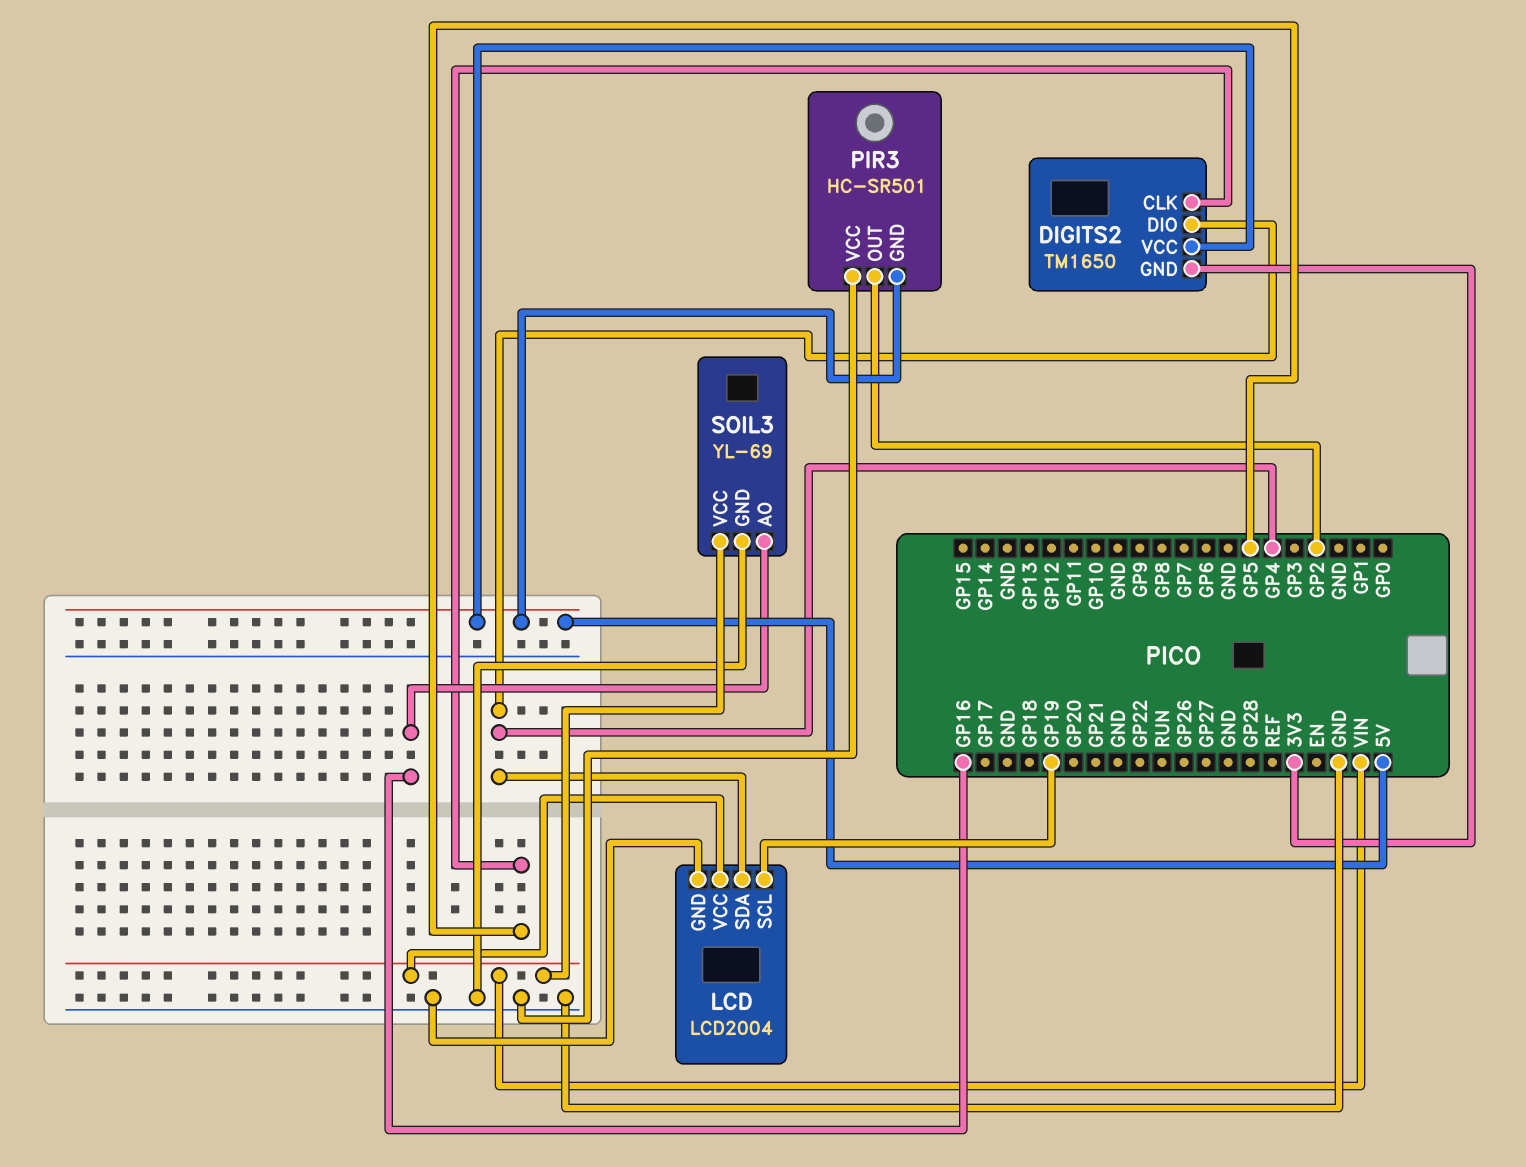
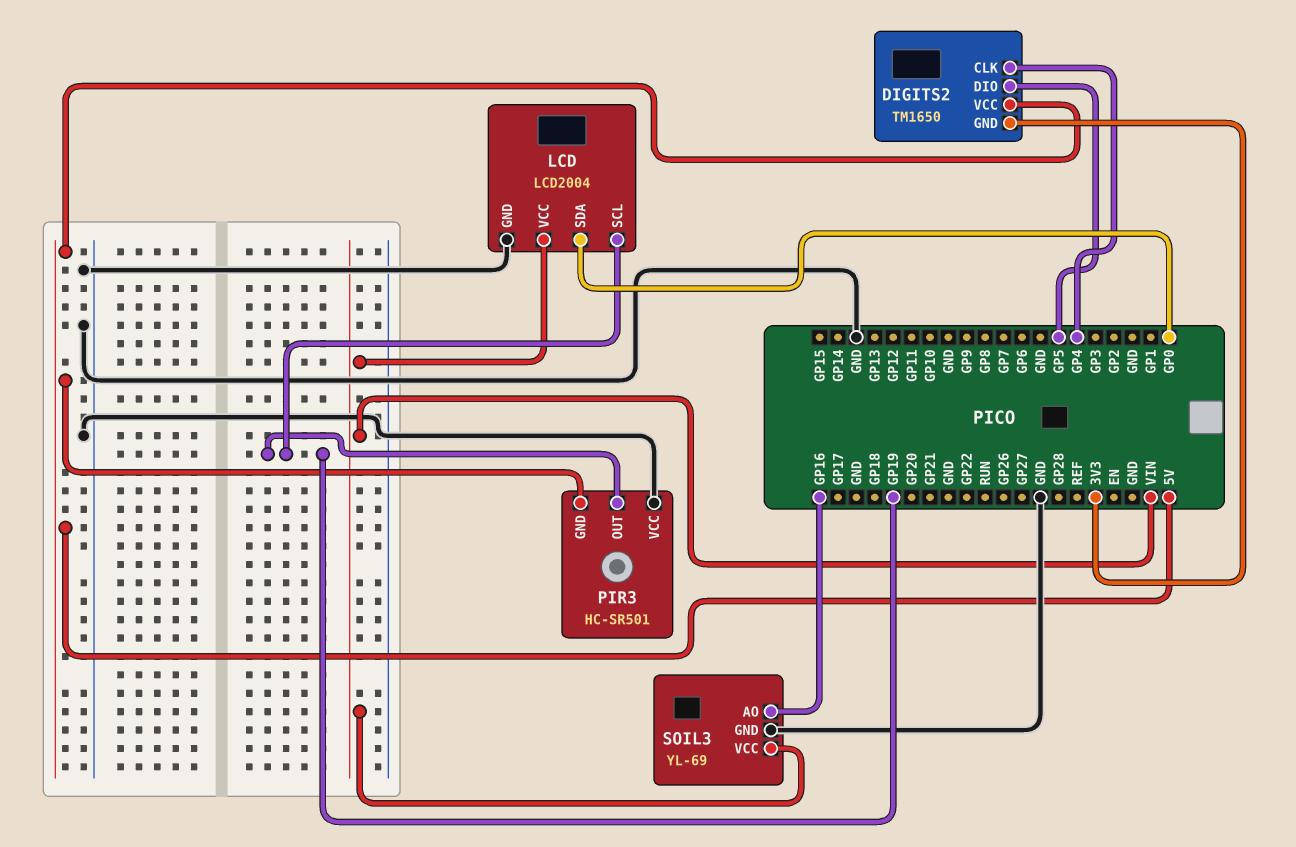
DIGITS2 pin CLK: GP5 -> GP4
DIGITS2 pin DIO: GP4 -> GP5
LCD pin SDA: GP4 -> GP0
PIR3 pin OUT: GP2 -> GP19

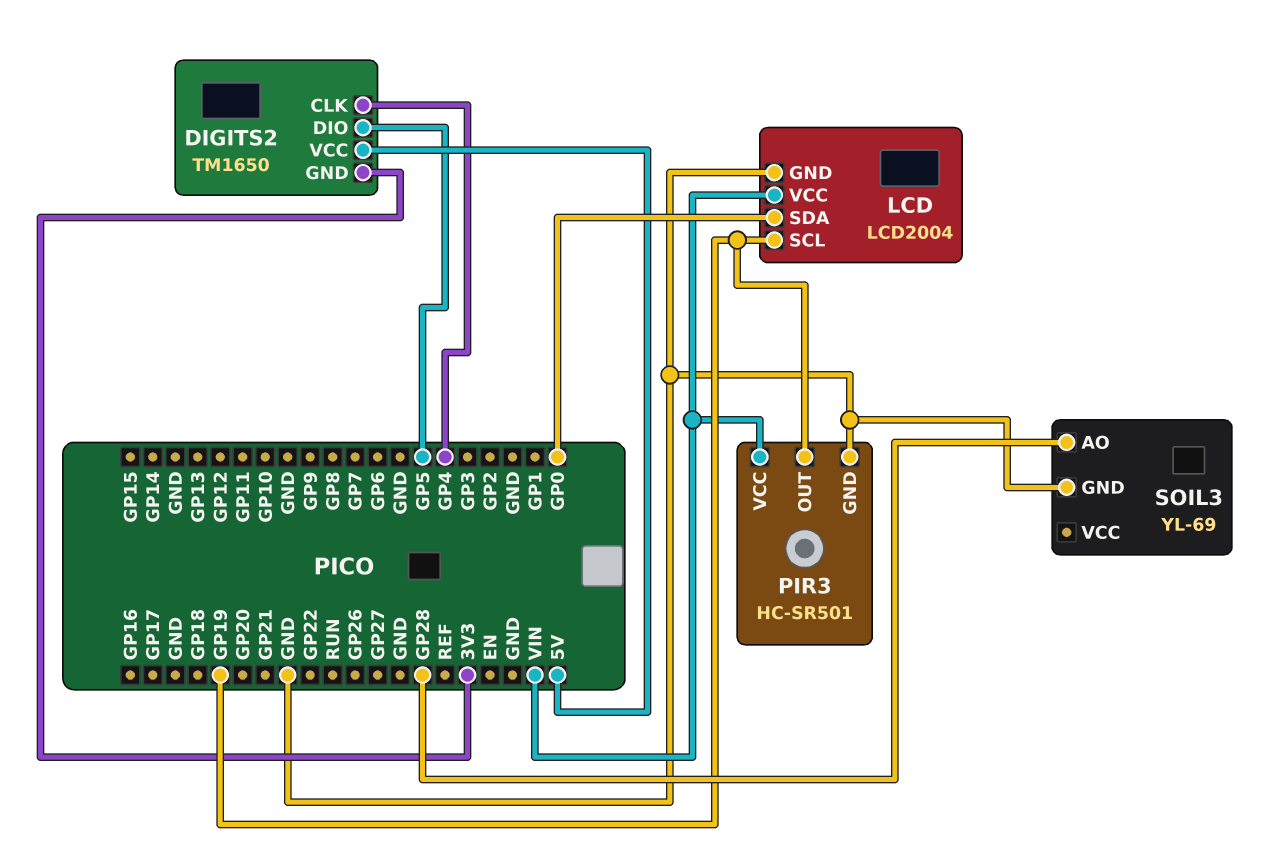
PIR3 pin GND: 5V -> GND
PIR3 pin VCC: GND -> VIN
SOIL3 pin AO: GP16 -> GP28
SOIL3 pin VCC: VIN -> none

